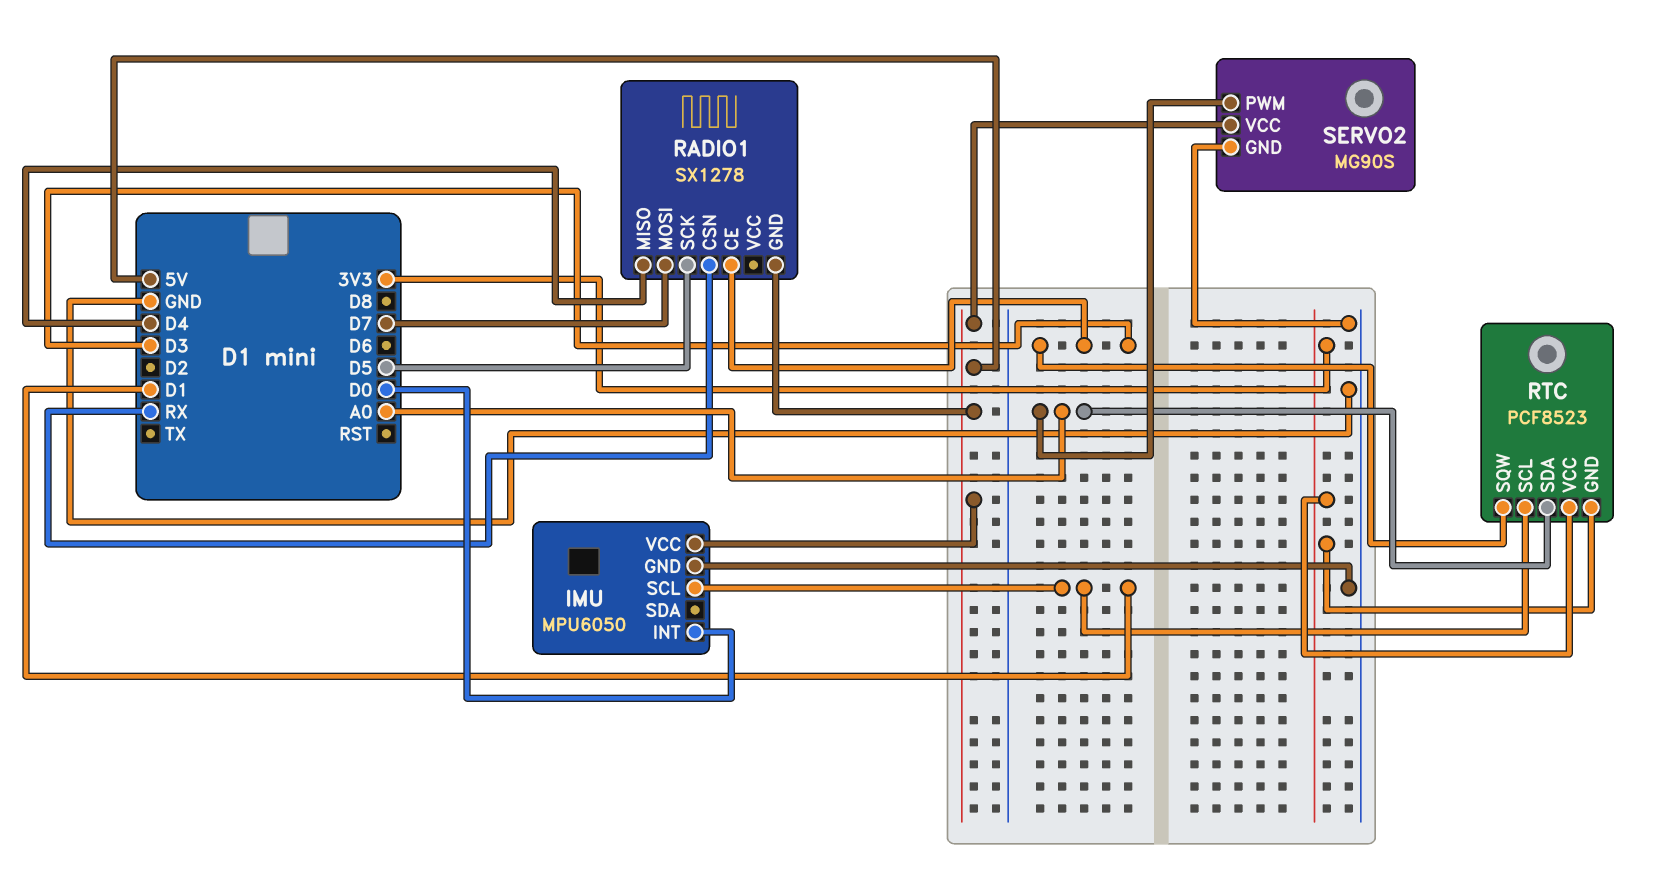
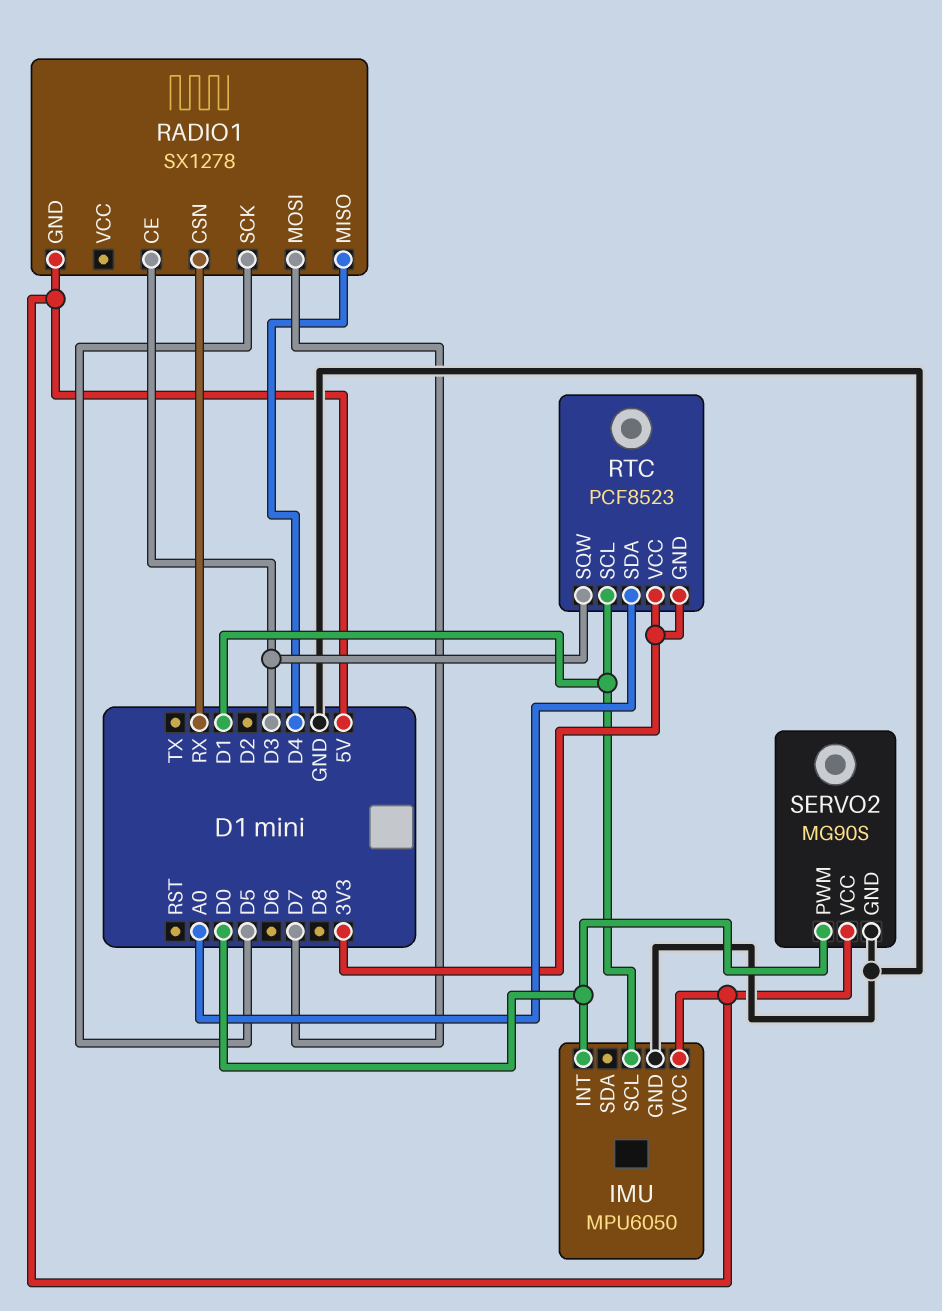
SERVO2 pin PWM: A0 -> D0

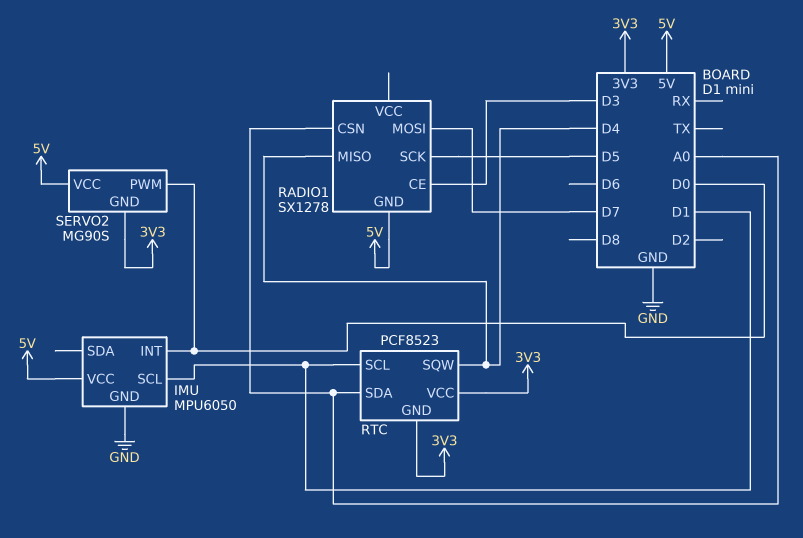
RADIO1 pin CSN: RX -> A0
RTC pin SQW: D3 -> D4
SERVO2 pin GND: GND -> 3V3

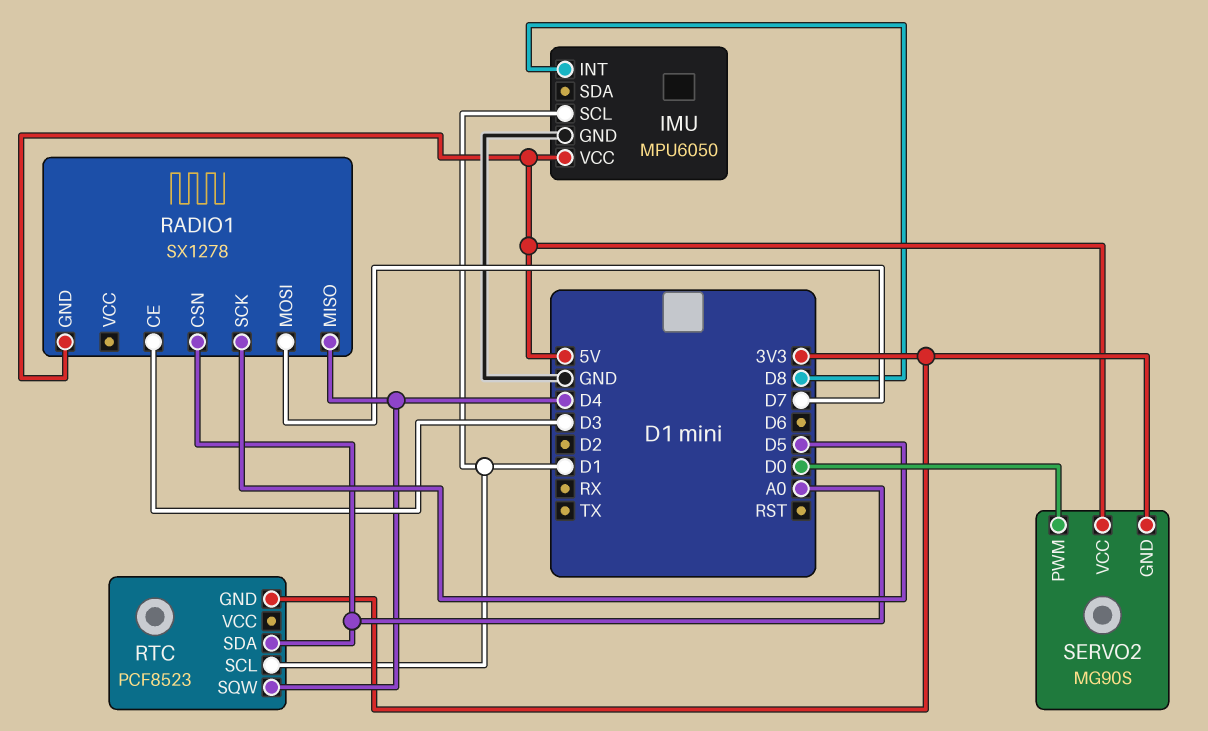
IMU pin INT: D0 -> D8
RTC pin VCC: 3V3 -> none

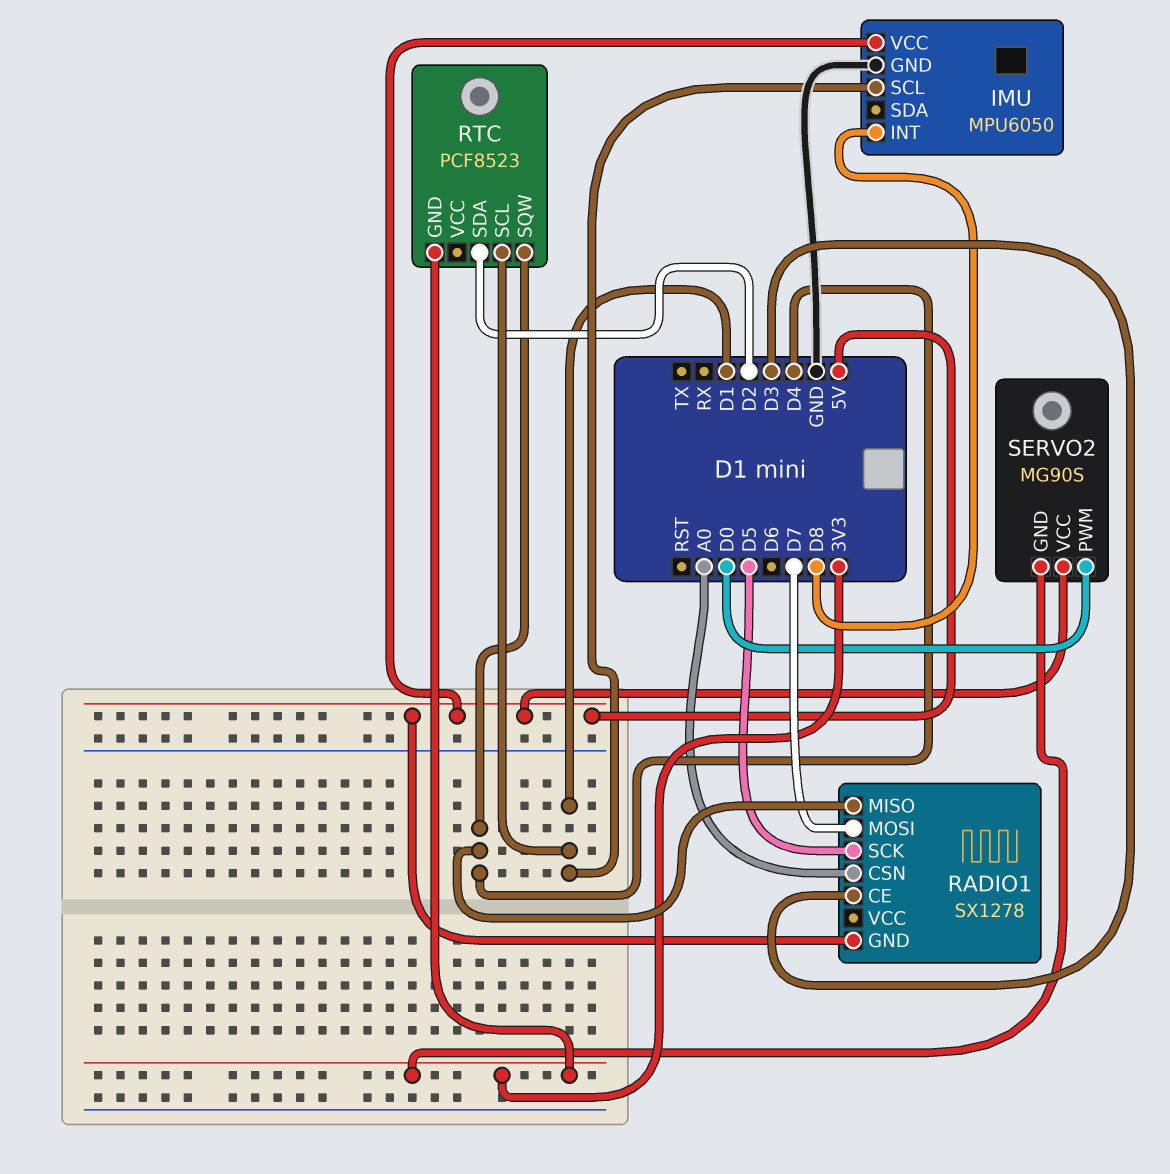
RTC pin SDA: A0 -> D2

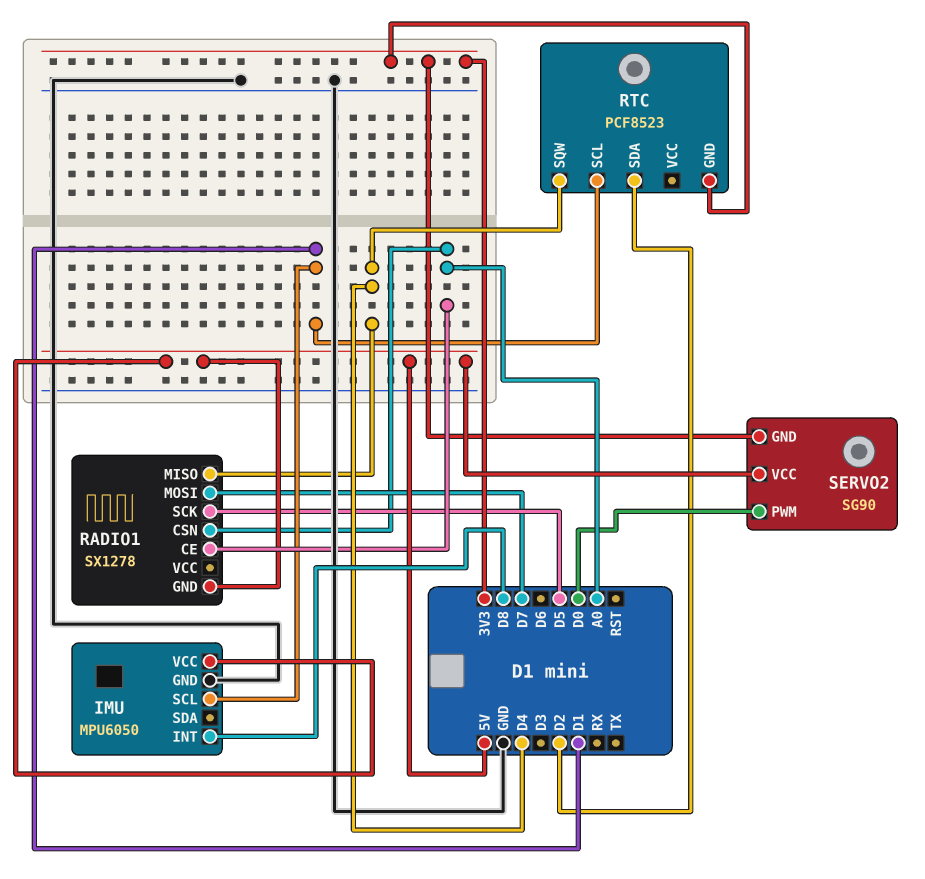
RADIO1 pin CE: D3 -> A0
SERVO2: MG90S -> SG90

